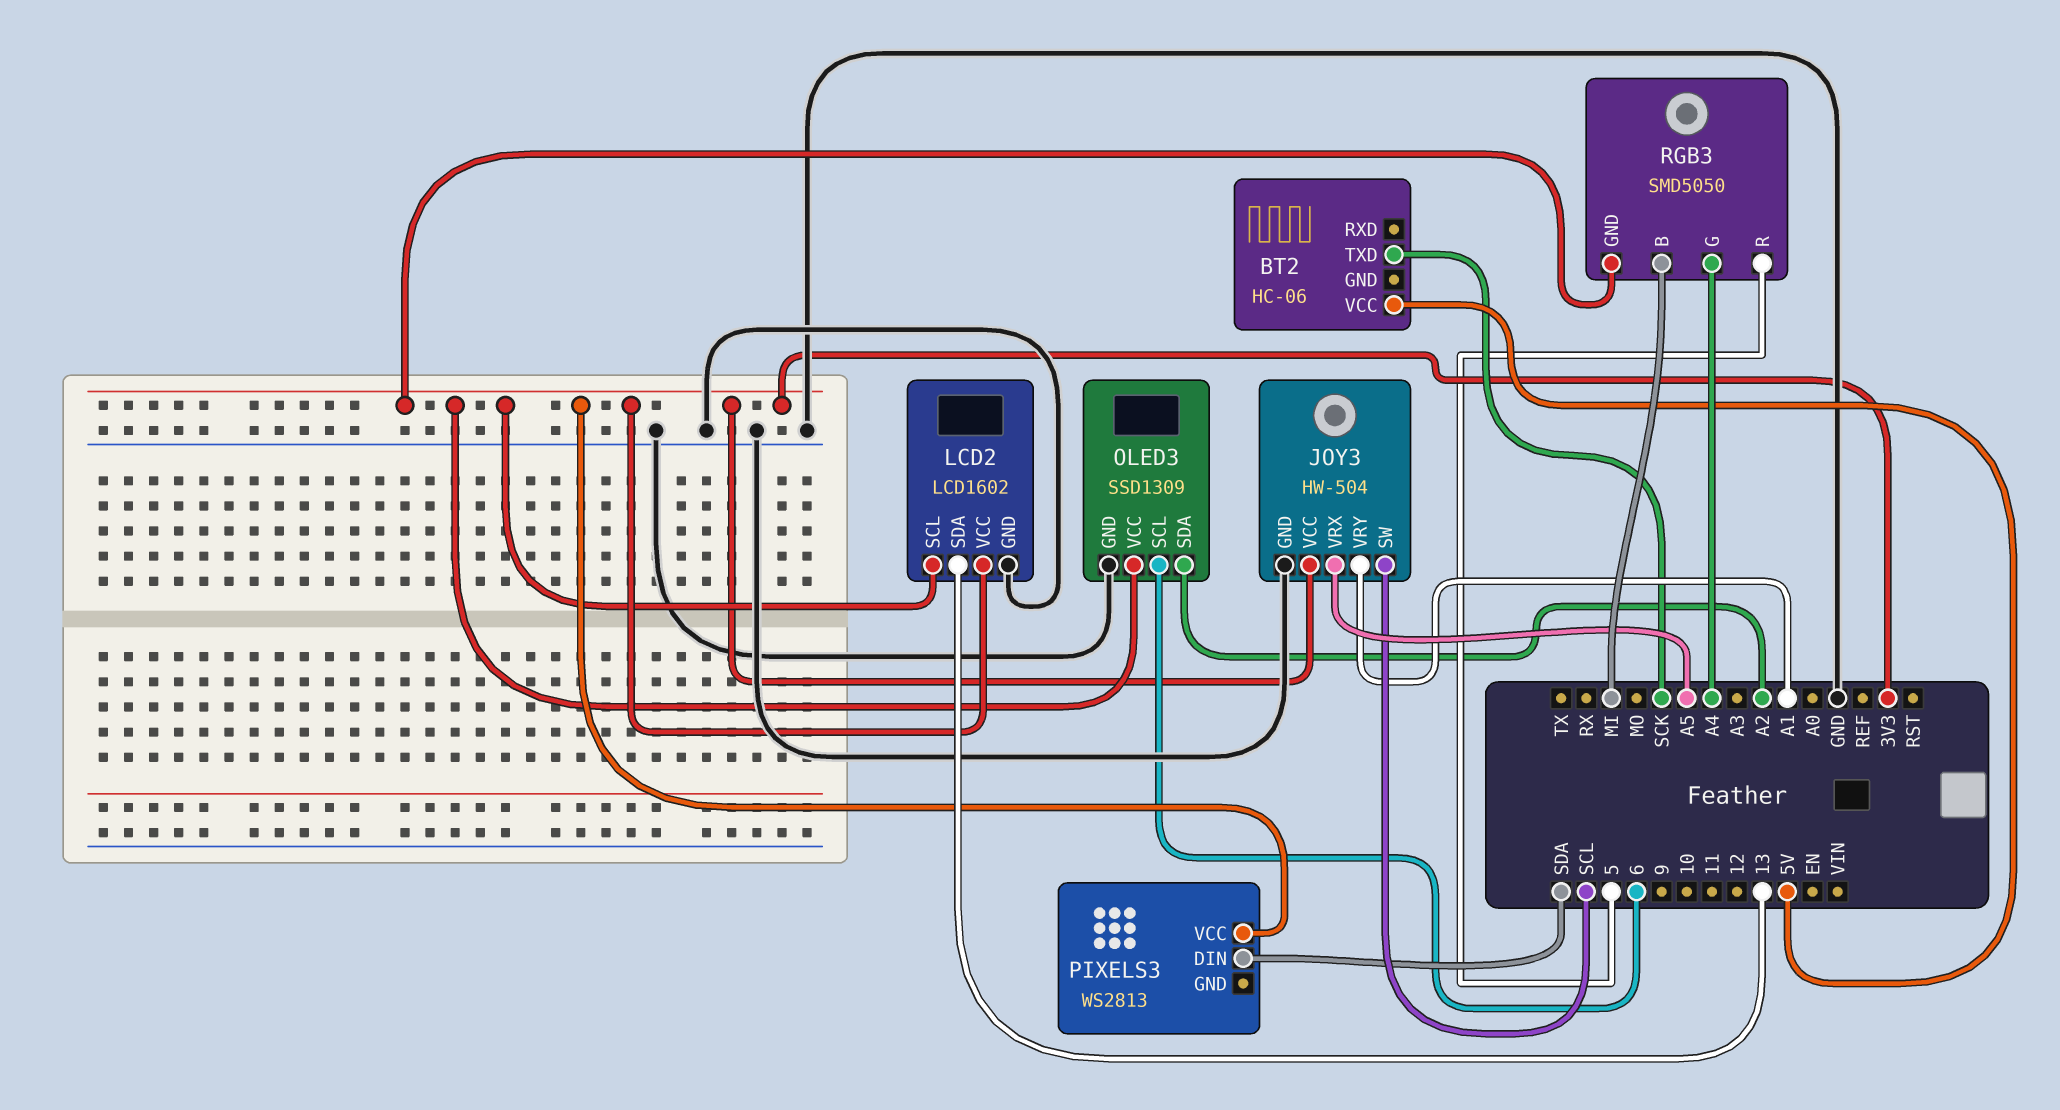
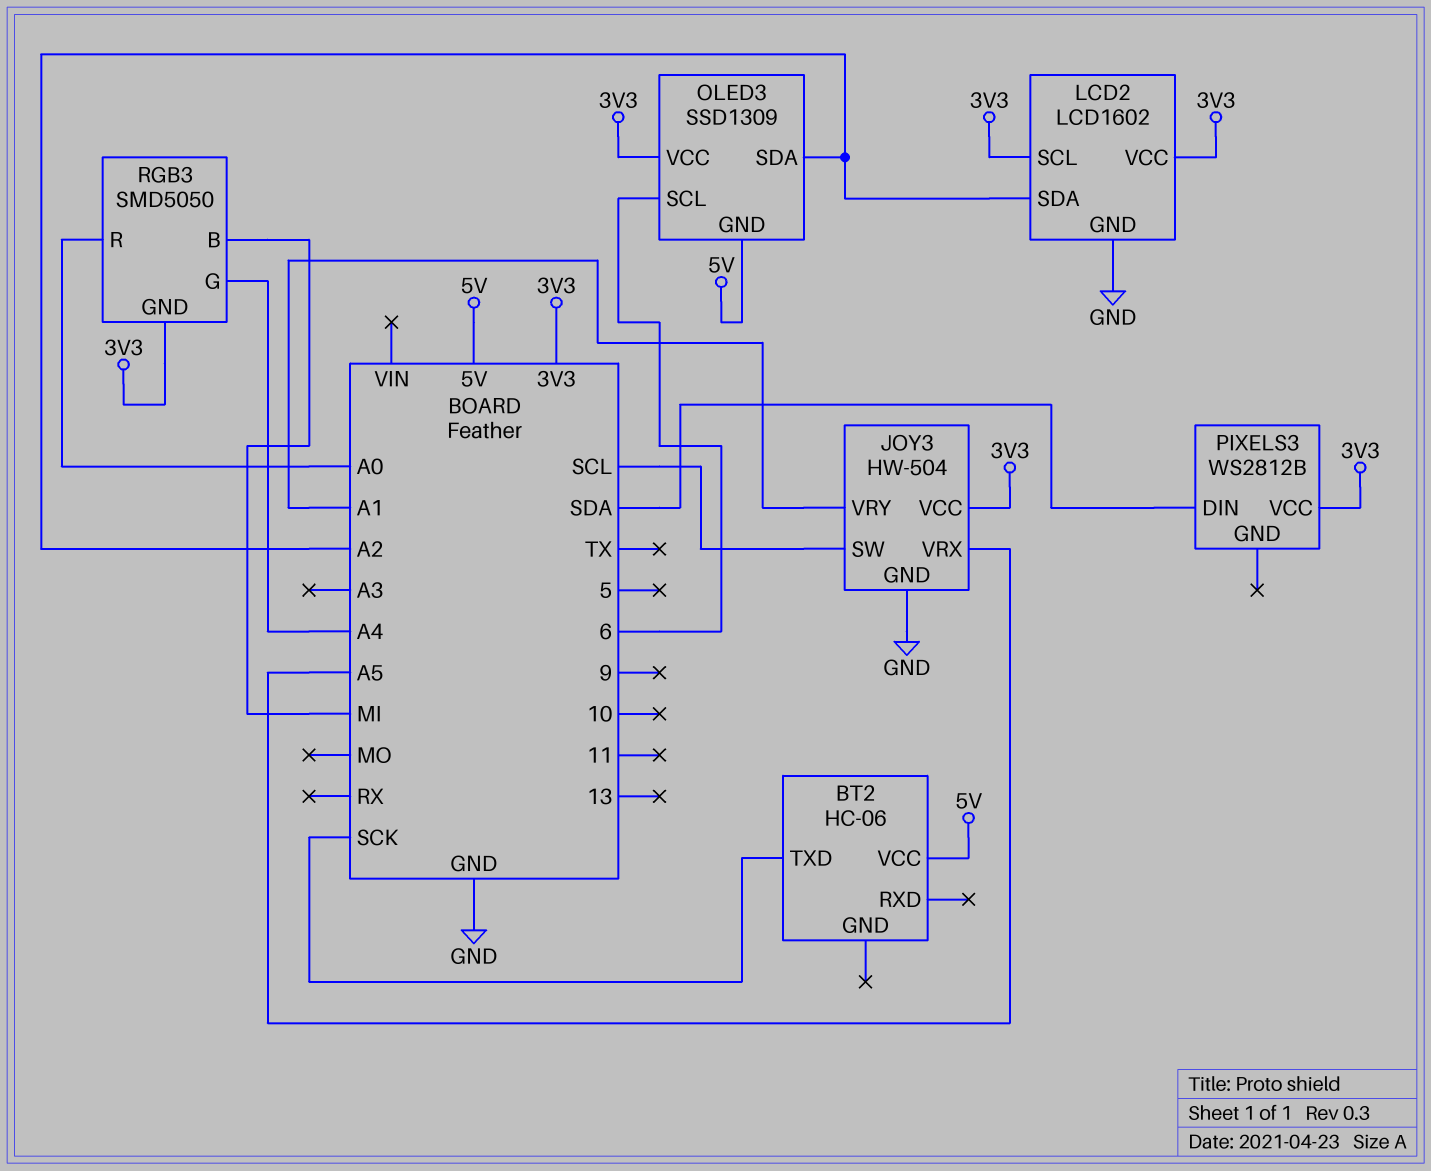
LCD2 pin SDA: 13 -> A2
OLED3 pin GND: GND -> 5V
PIXELS3: WS2813 -> WS2812B
RGB3 pin R: 5 -> A0

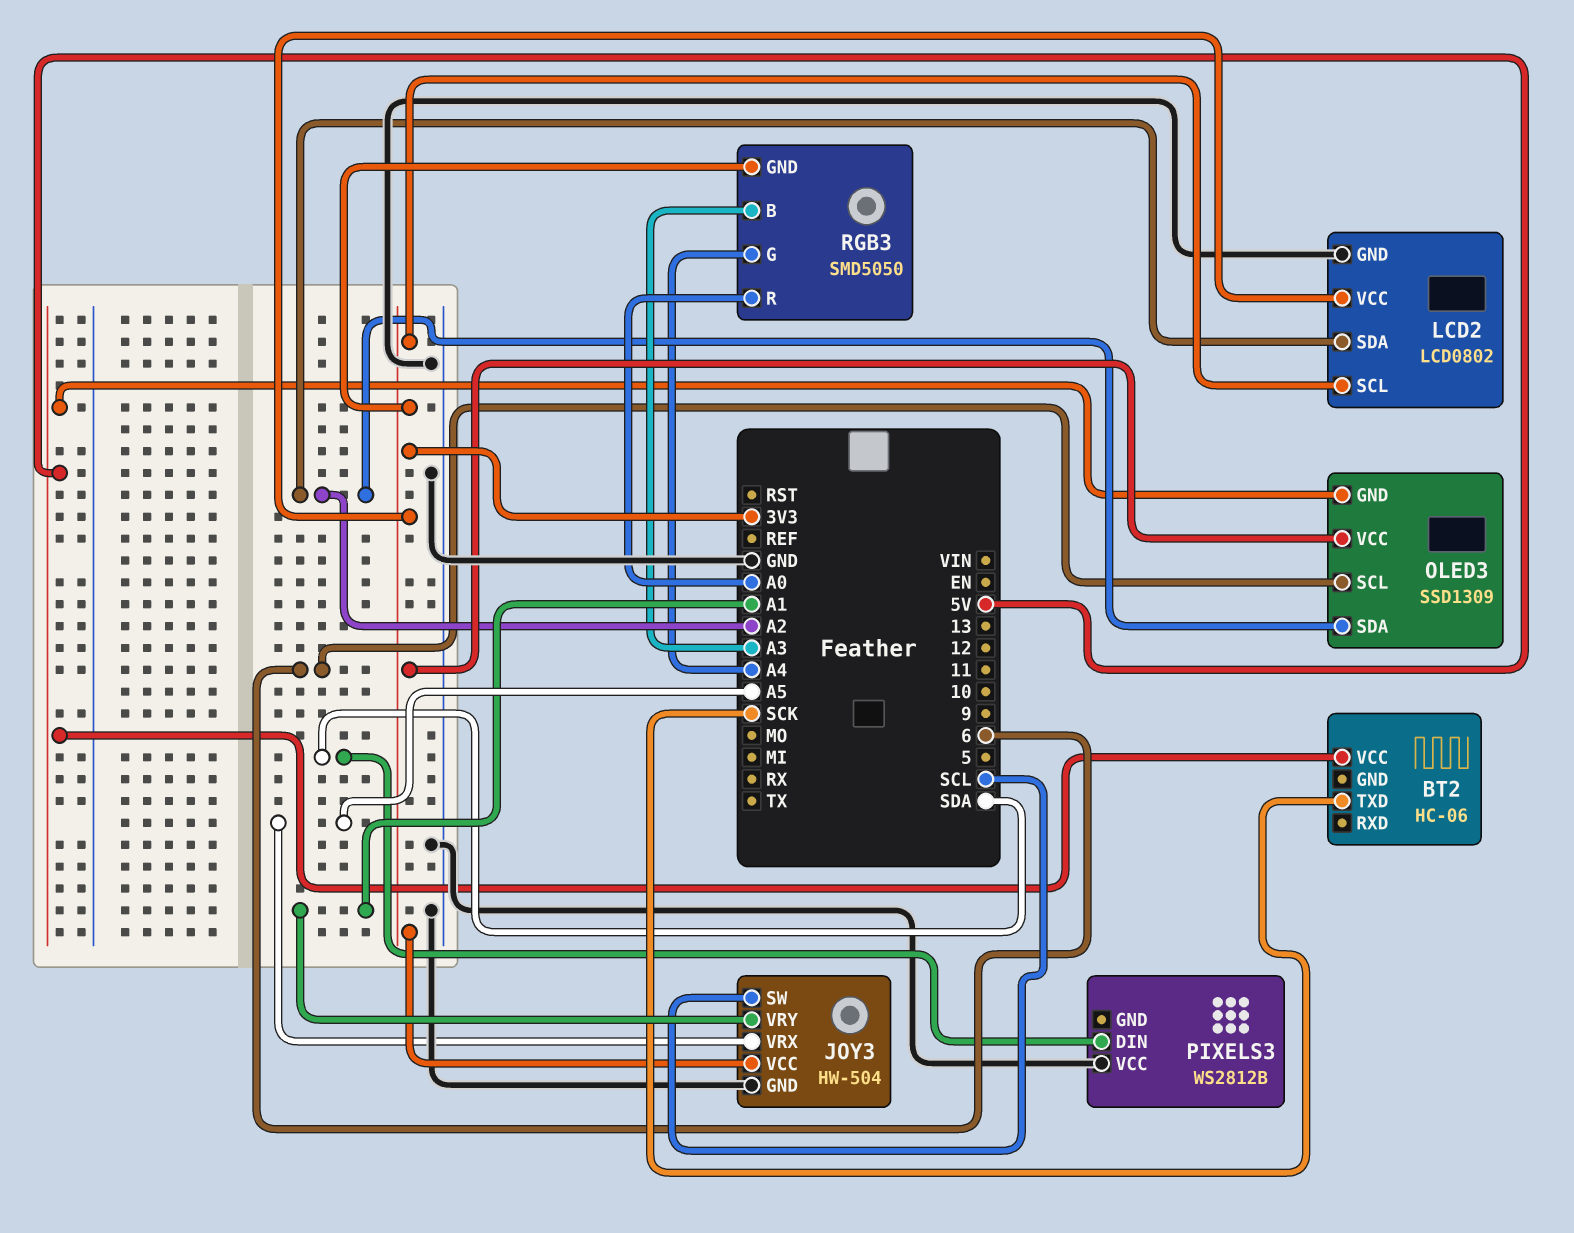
LCD2: LCD1602 -> LCD0802
PIXELS3 pin VCC: 3V3 -> GND
RGB3 pin B: MI -> A3

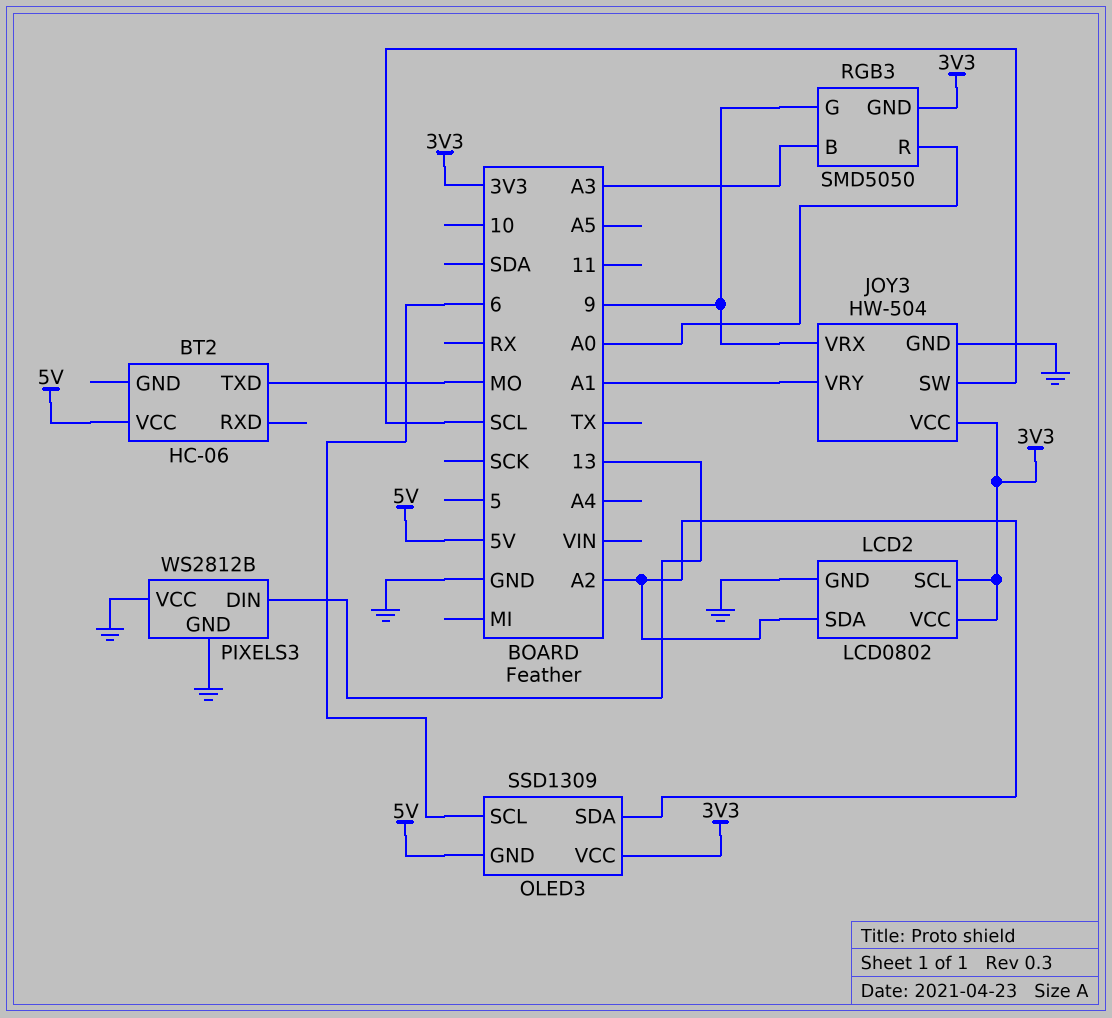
BT2 pin TXD: SCK -> MO
JOY3 pin VRX: A5 -> 9
PIXELS3 pin DIN: SDA -> 13
PIXELS3 pin GND: none -> GND
RGB3 pin G: A4 -> 9

